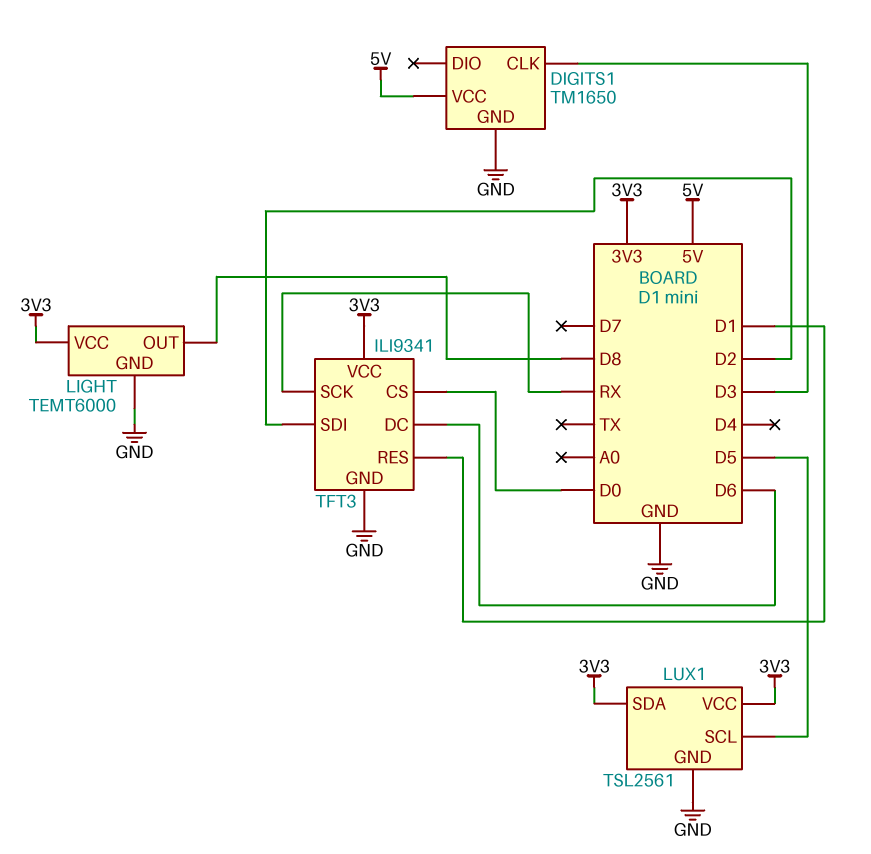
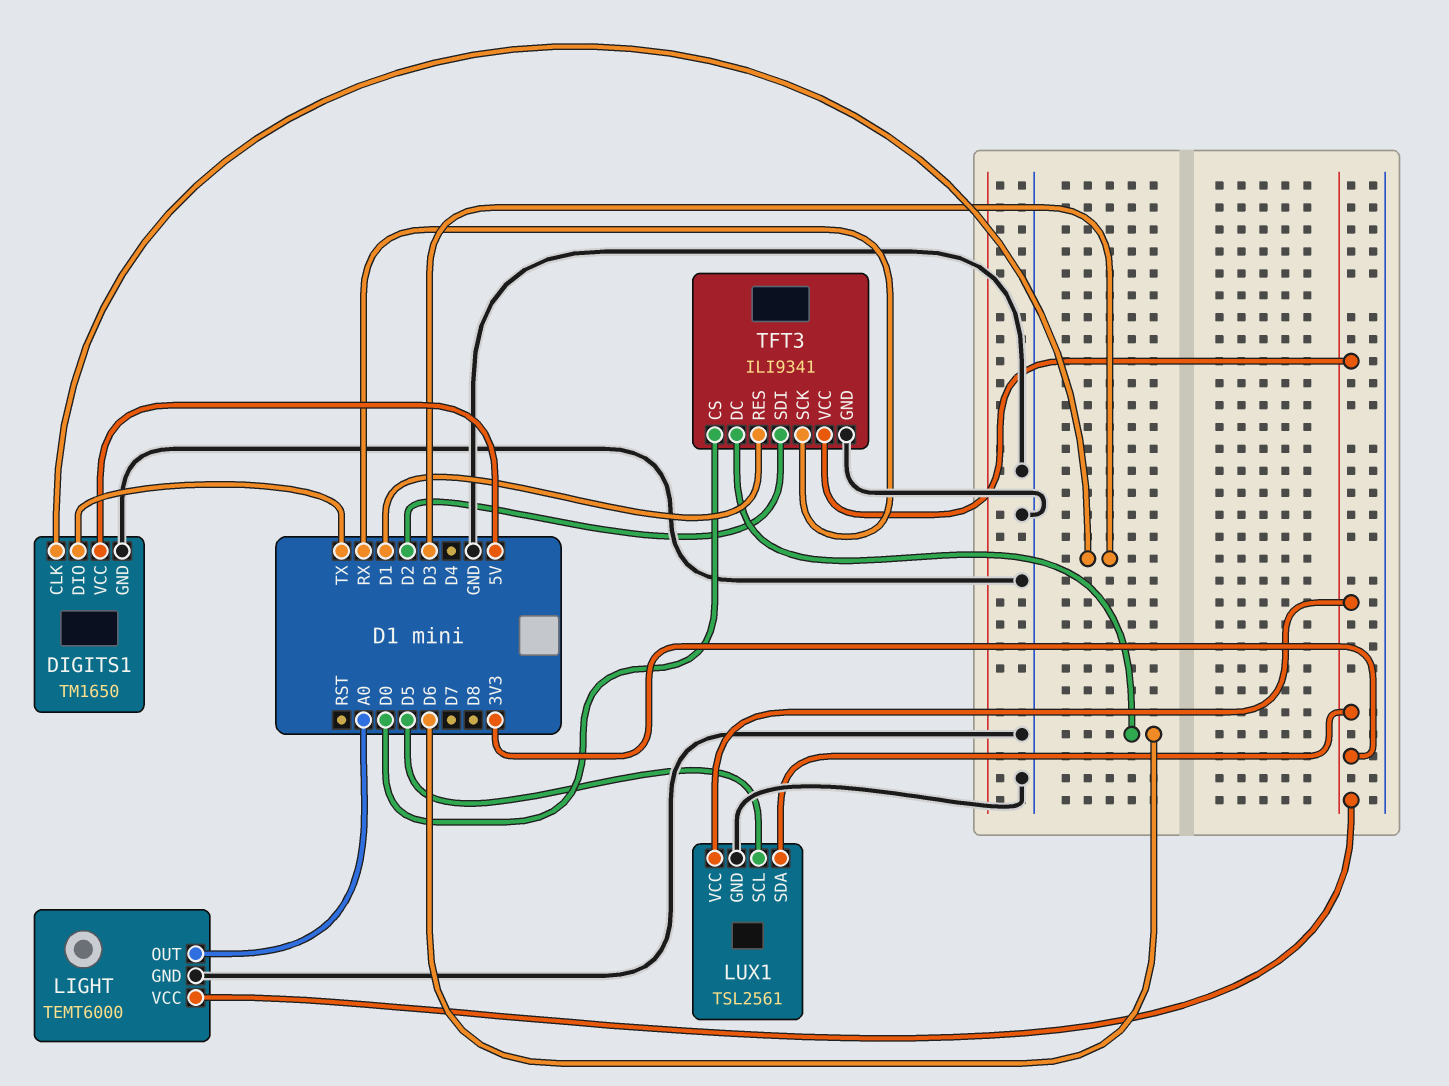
DIGITS1 pin DIO: none -> TX
LIGHT pin OUT: D8 -> A0

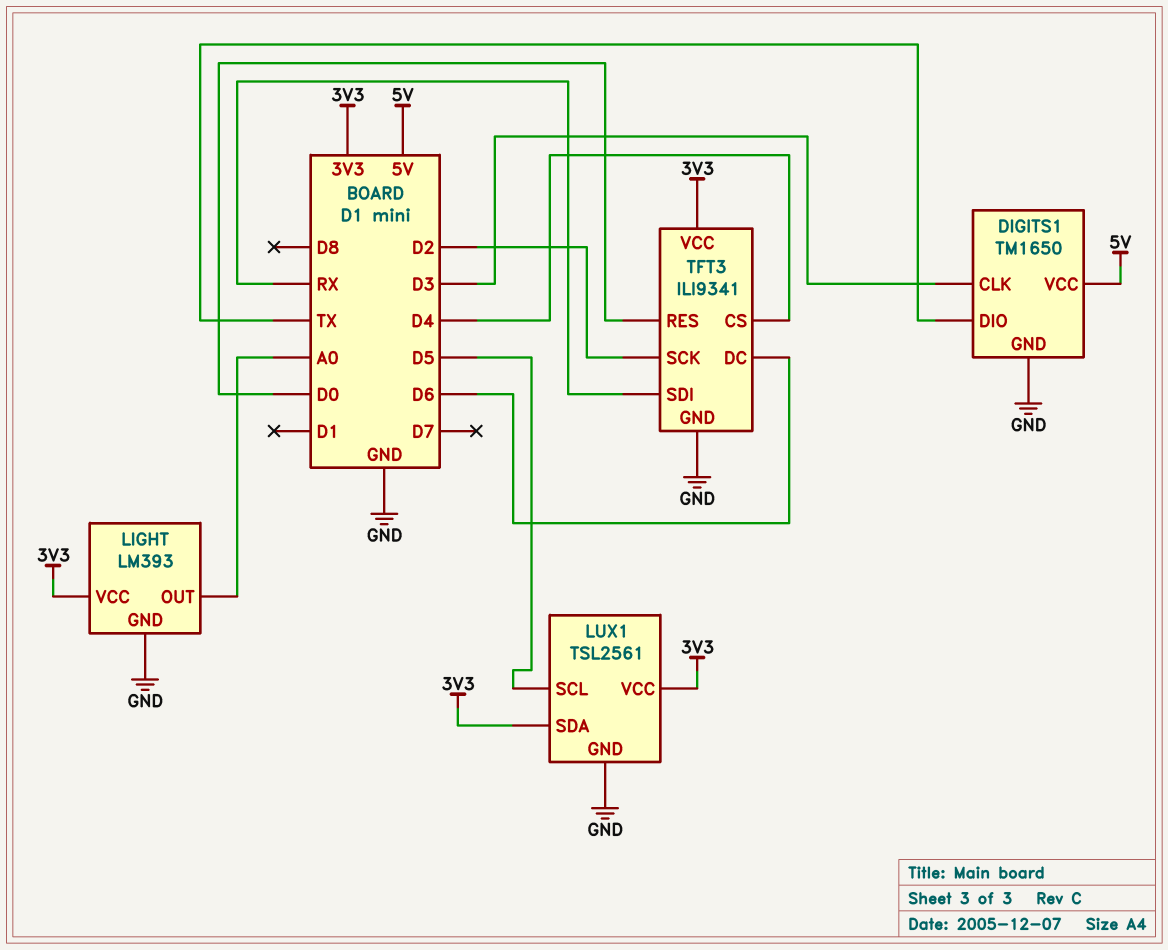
LIGHT: TEMT6000 -> LM393
TFT3 pin CS: D0 -> D4
TFT3 pin RES: D1 -> D0
TFT3 pin SCK: RX -> D2
TFT3 pin SDI: D2 -> RX

